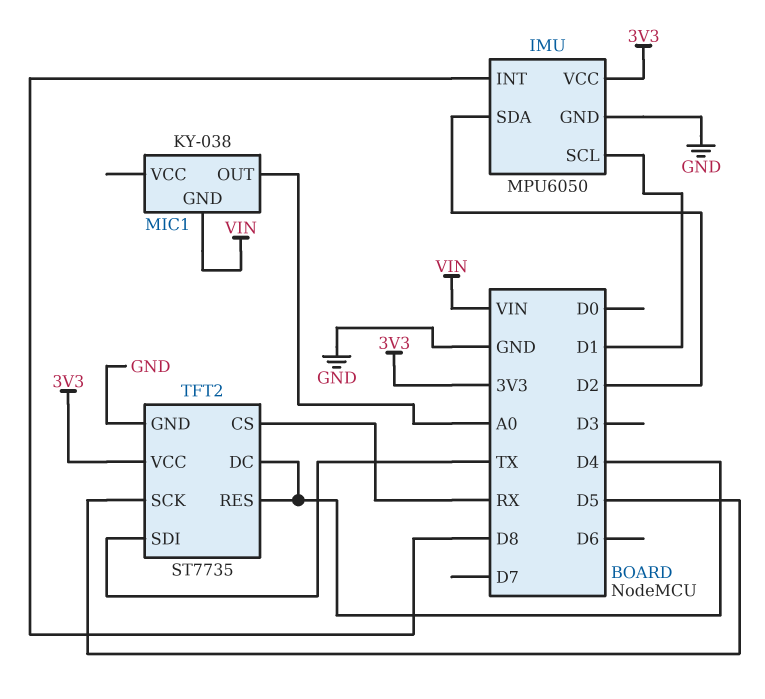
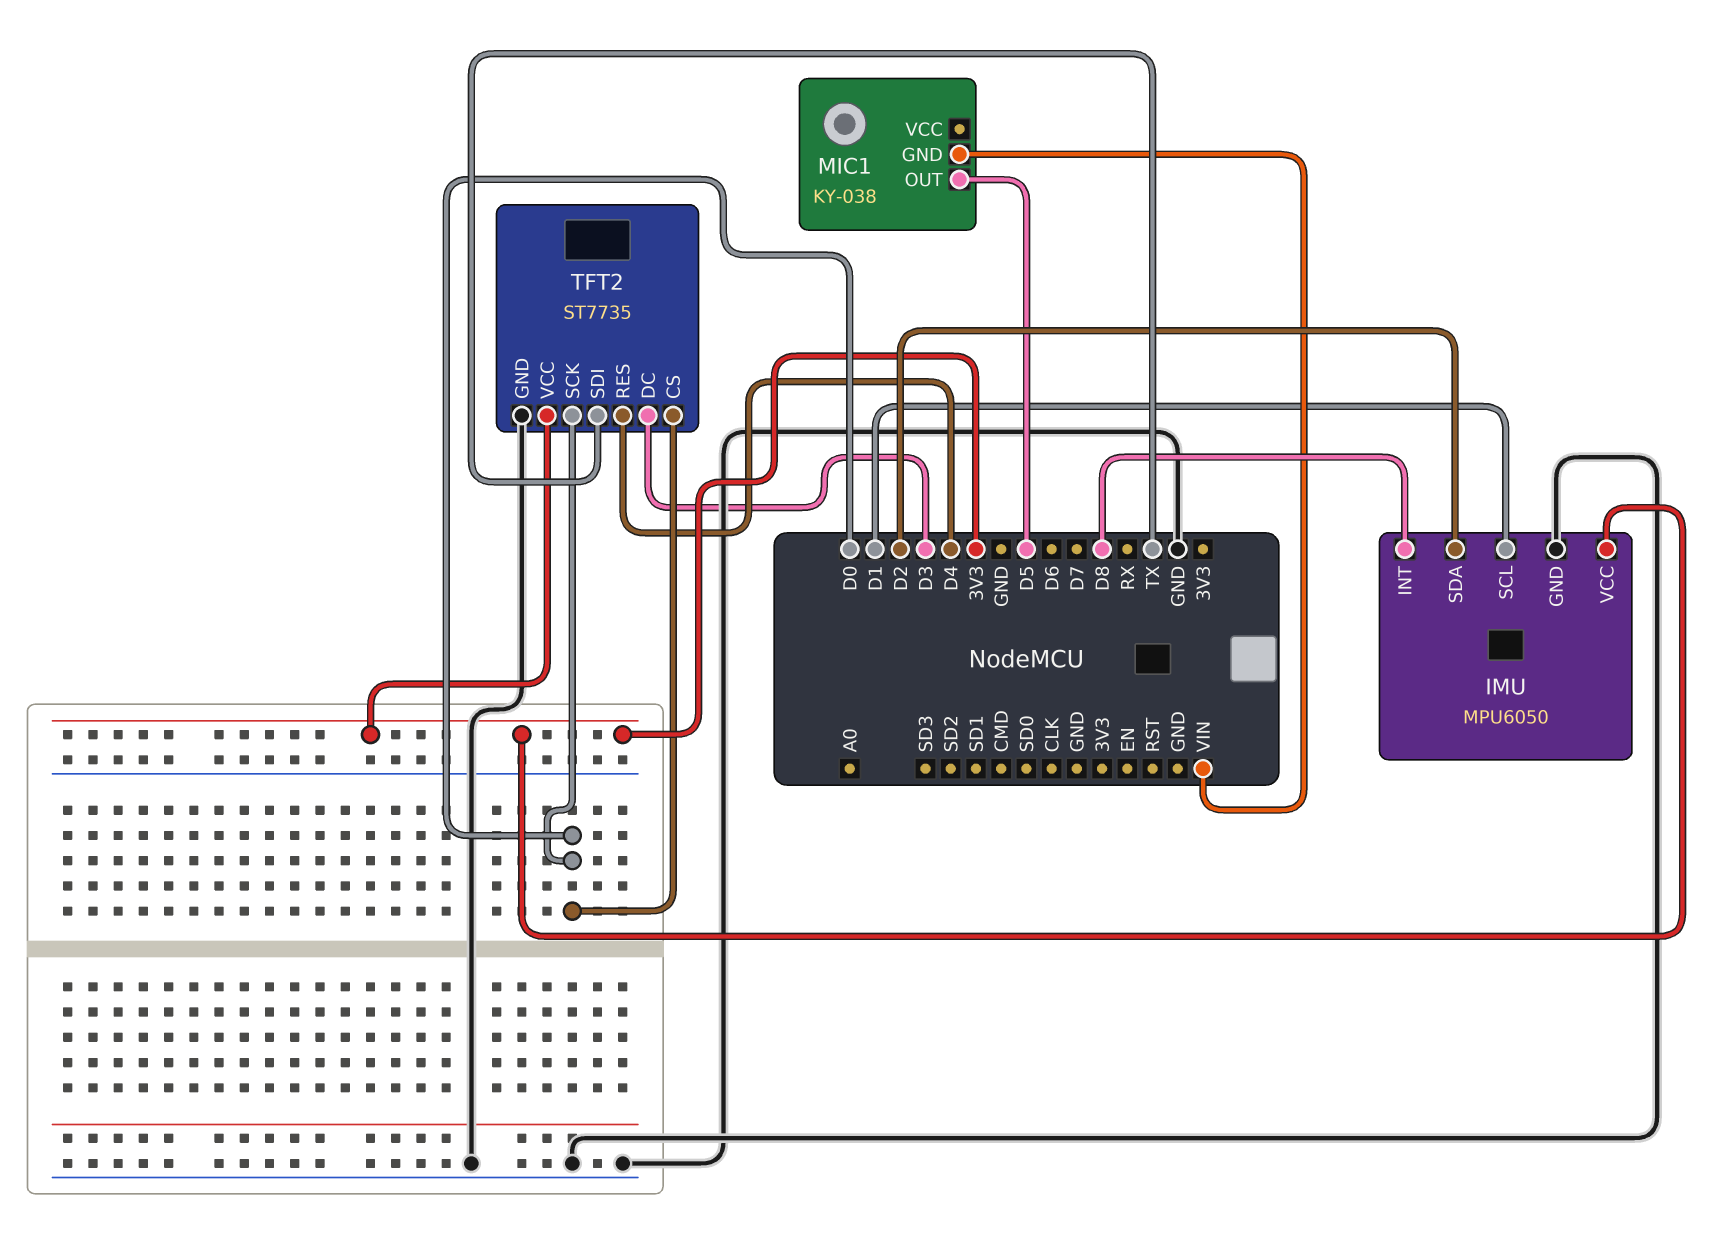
MIC1 pin OUT: A0 -> D5
TFT2 pin CS: RX -> D0
TFT2 pin DC: D4 -> D3
TFT2 pin SCK: D5 -> D0

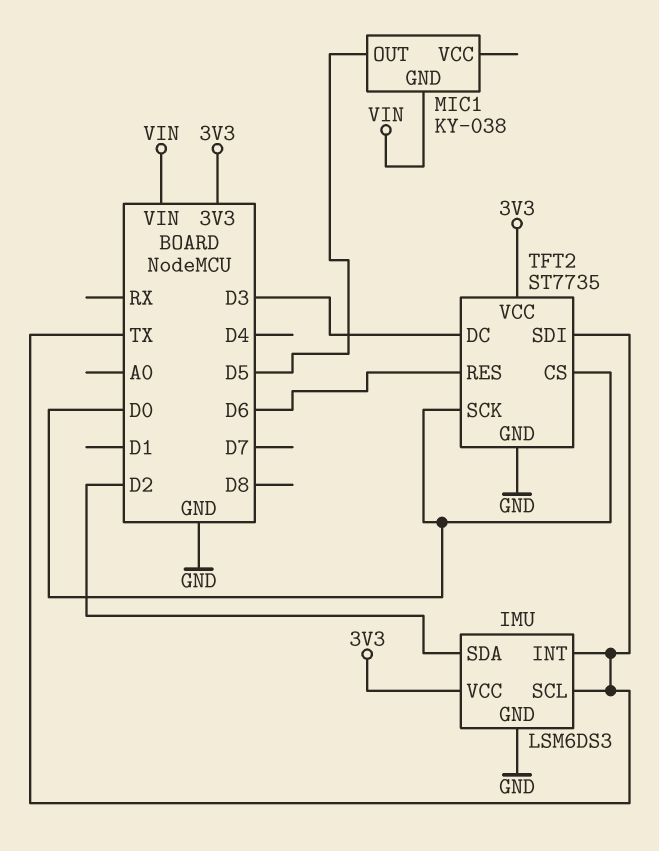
IMU: MPU6050 -> LSM6DS3
IMU pin INT: D8 -> TX
IMU pin SCL: D1 -> TX
TFT2 pin RES: D4 -> D6

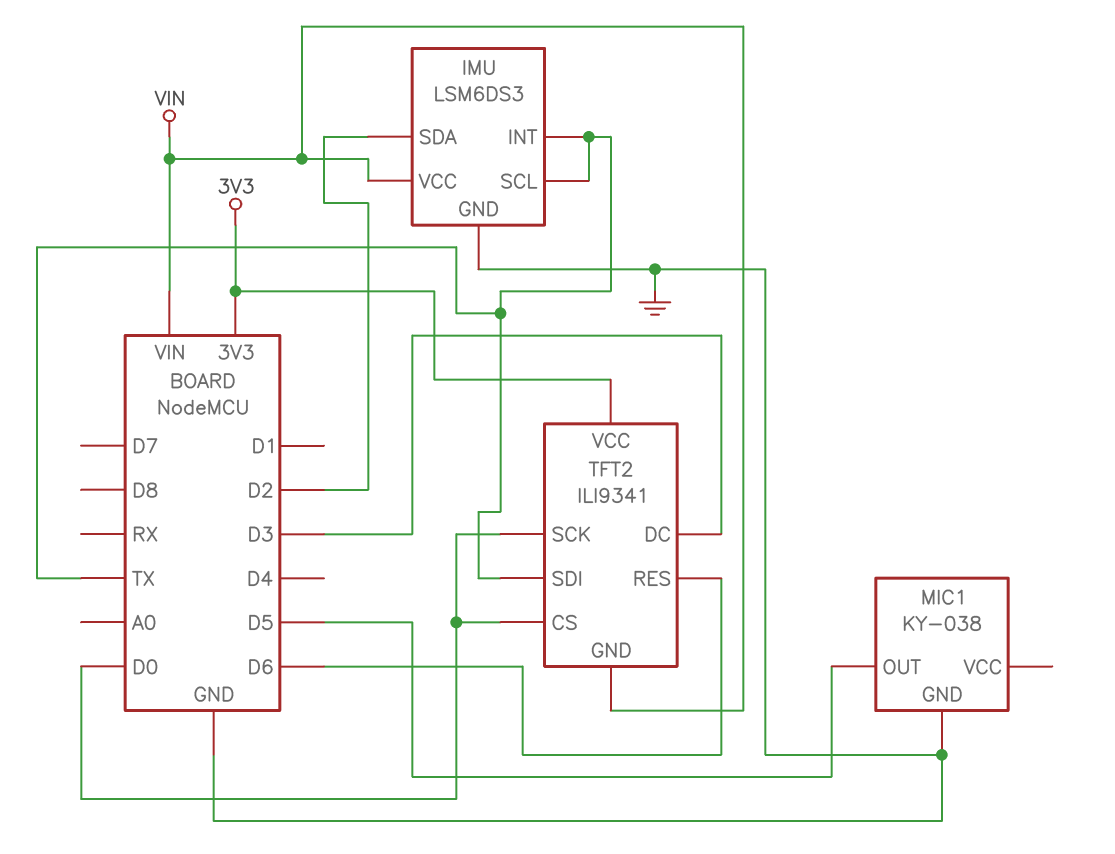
IMU pin VCC: 3V3 -> VIN
MIC1 pin GND: VIN -> GND
TFT2: ST7735 -> ILI9341
TFT2 pin GND: GND -> VIN

